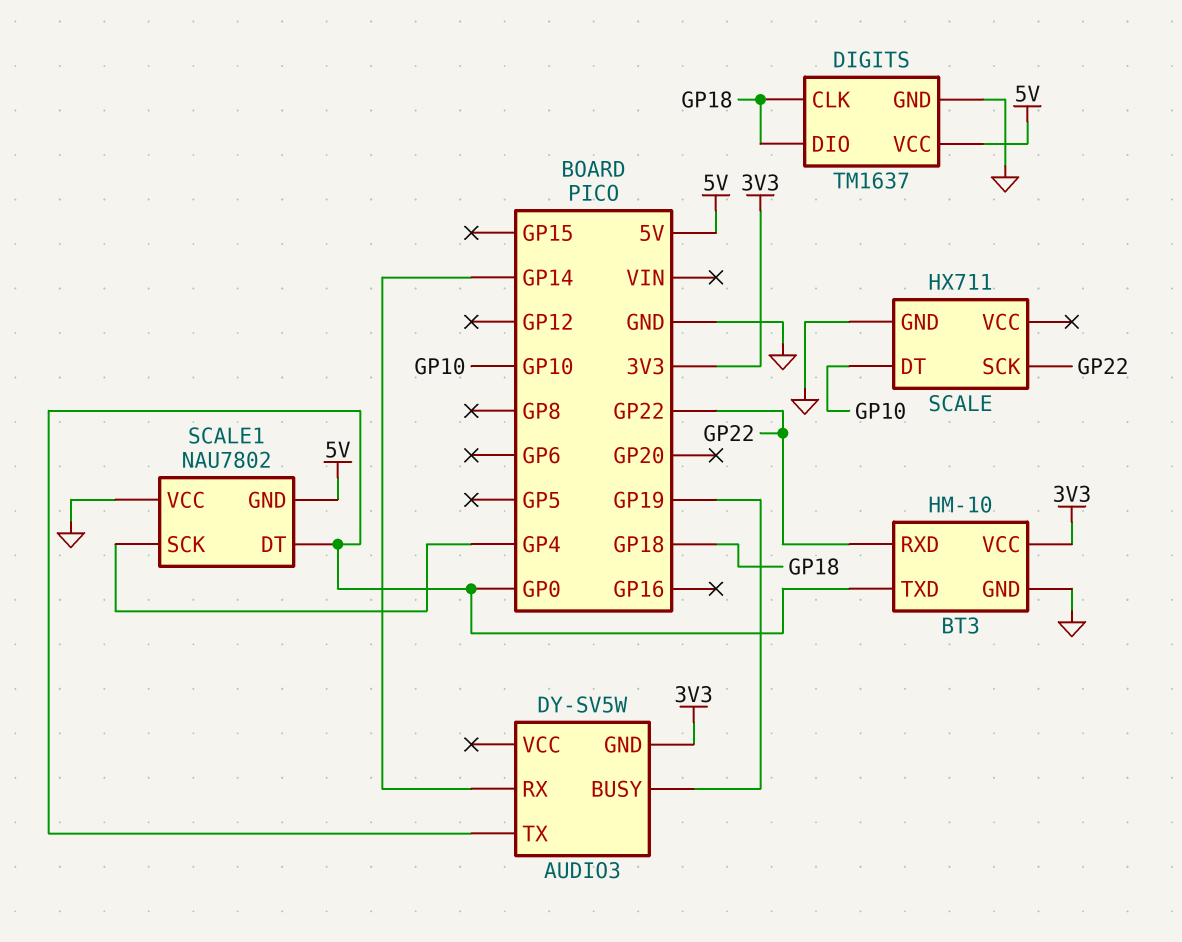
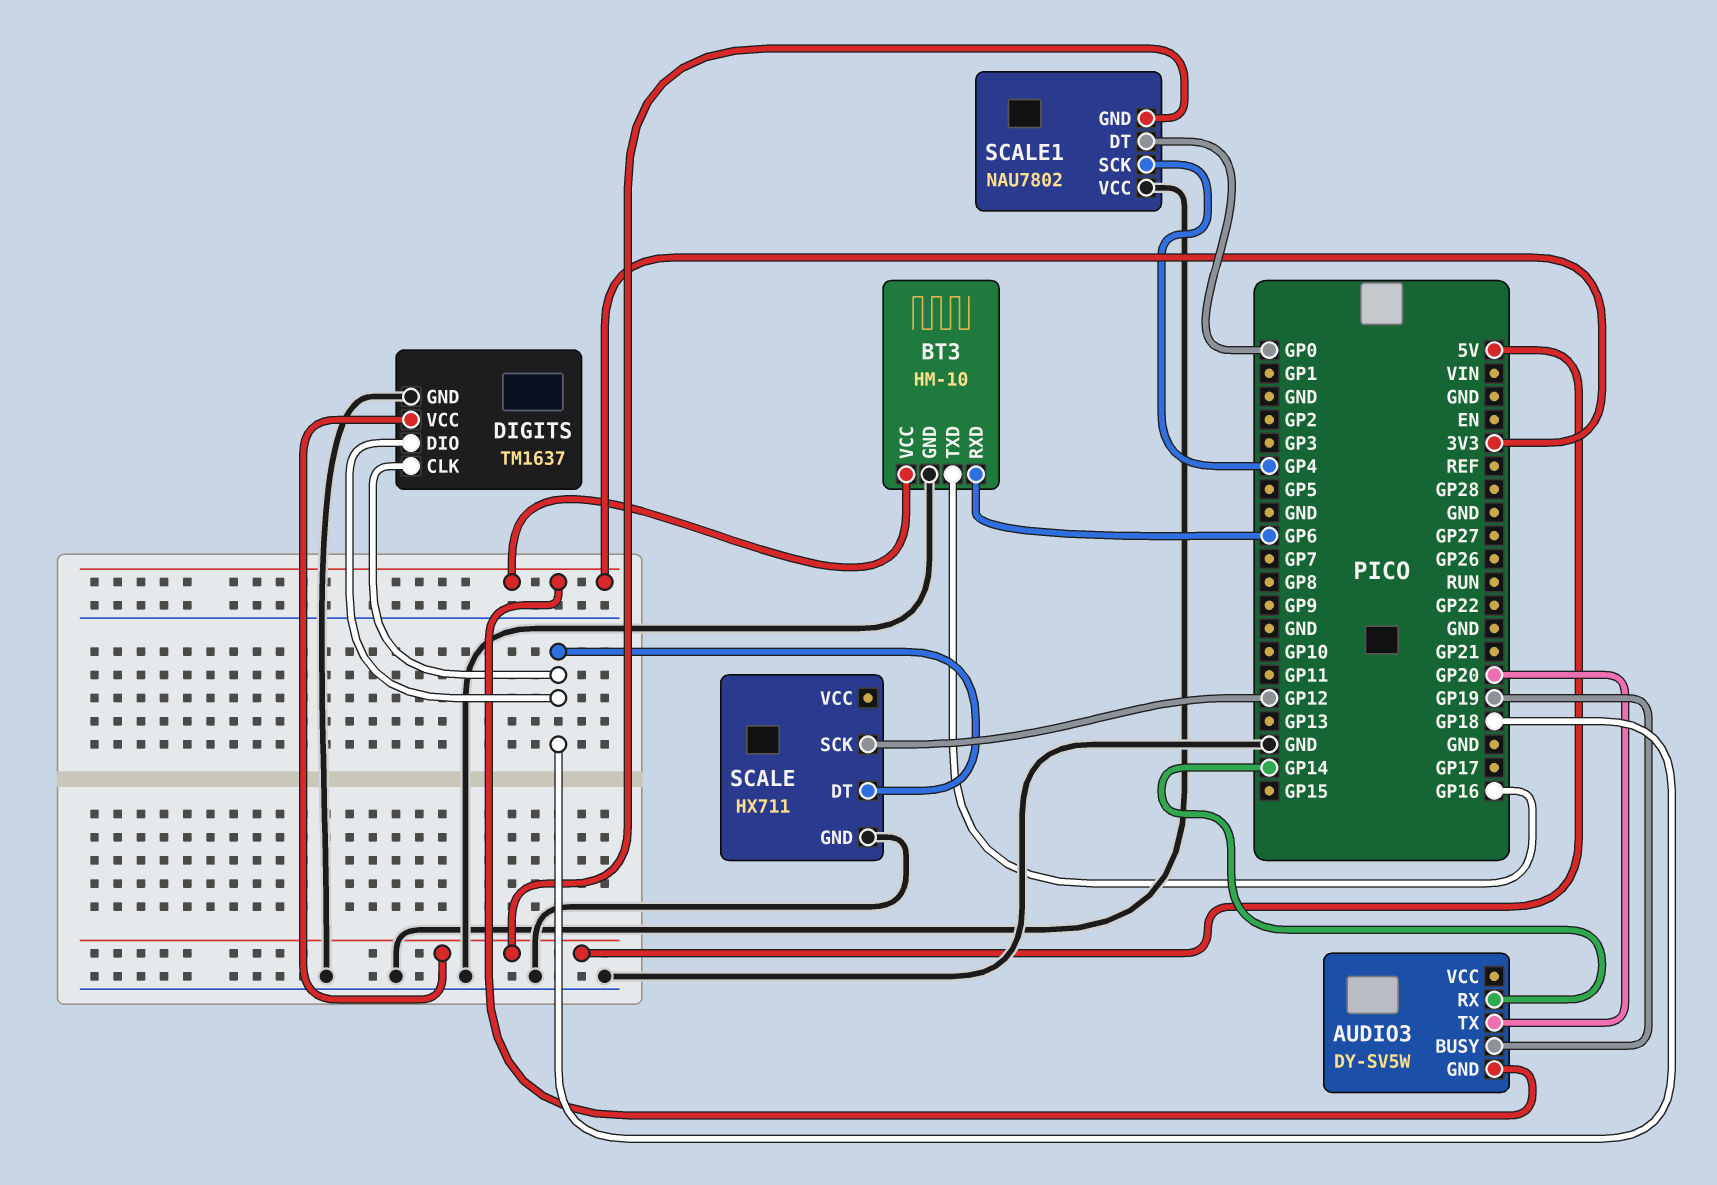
AUDIO3 pin TX: GP0 -> GP20
BT3 pin RXD: GP22 -> GP6
BT3 pin TXD: GP0 -> GP16
SCALE pin DT: GP10 -> GP18
SCALE pin SCK: GP22 -> GP12

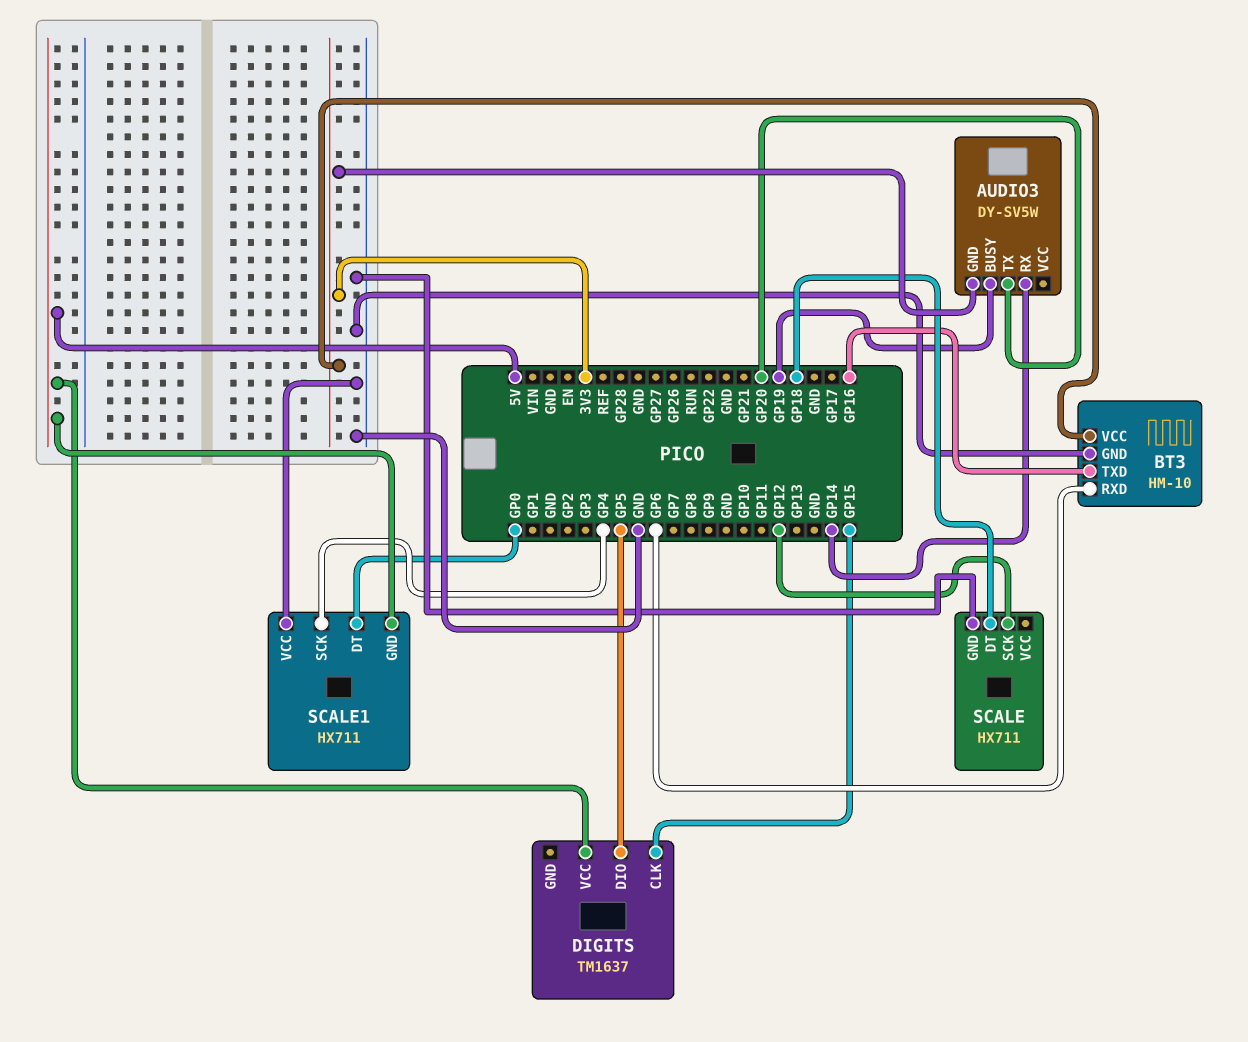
DIGITS pin CLK: GP18 -> GP15
DIGITS pin DIO: GP18 -> GP5
DIGITS pin GND: GND -> none
SCALE1: NAU7802 -> HX711

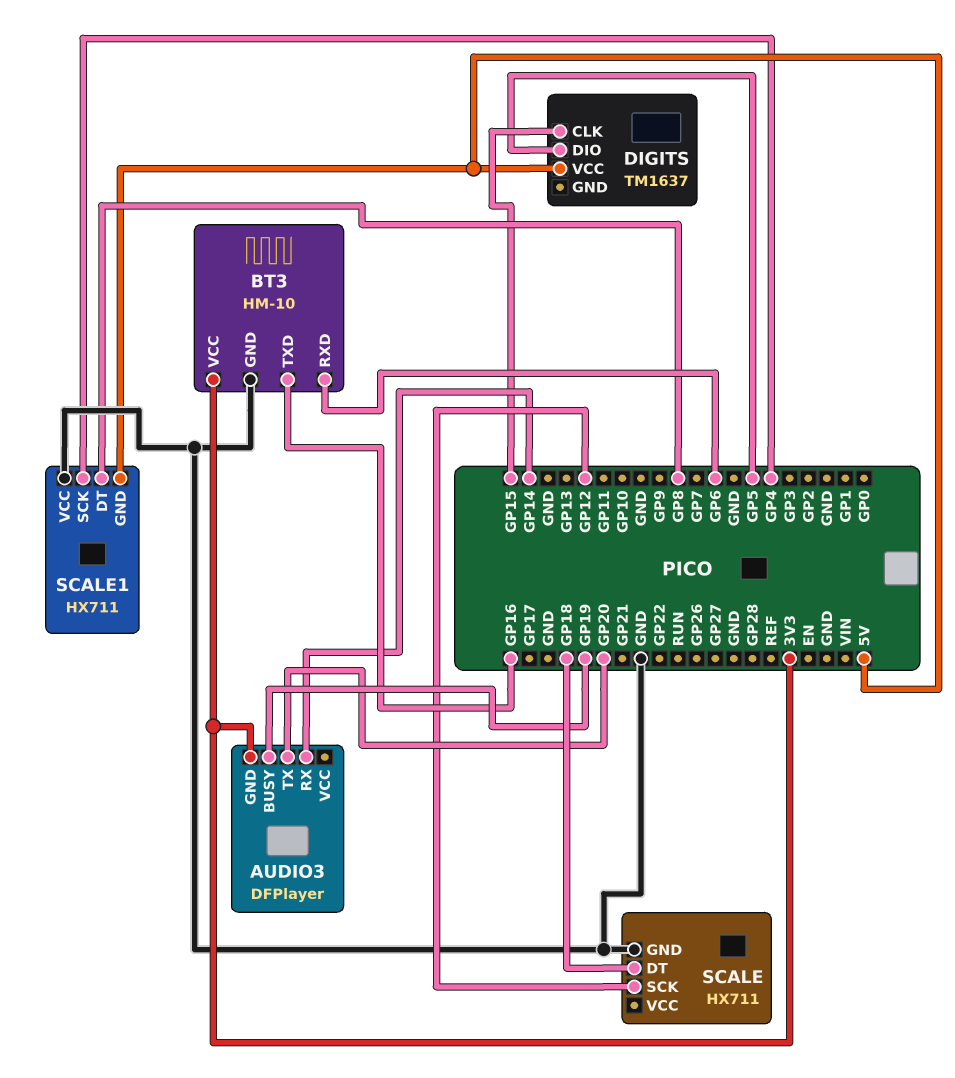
AUDIO3: DY-SV5W -> DFPlayer
SCALE1 pin DT: GP0 -> GP8

